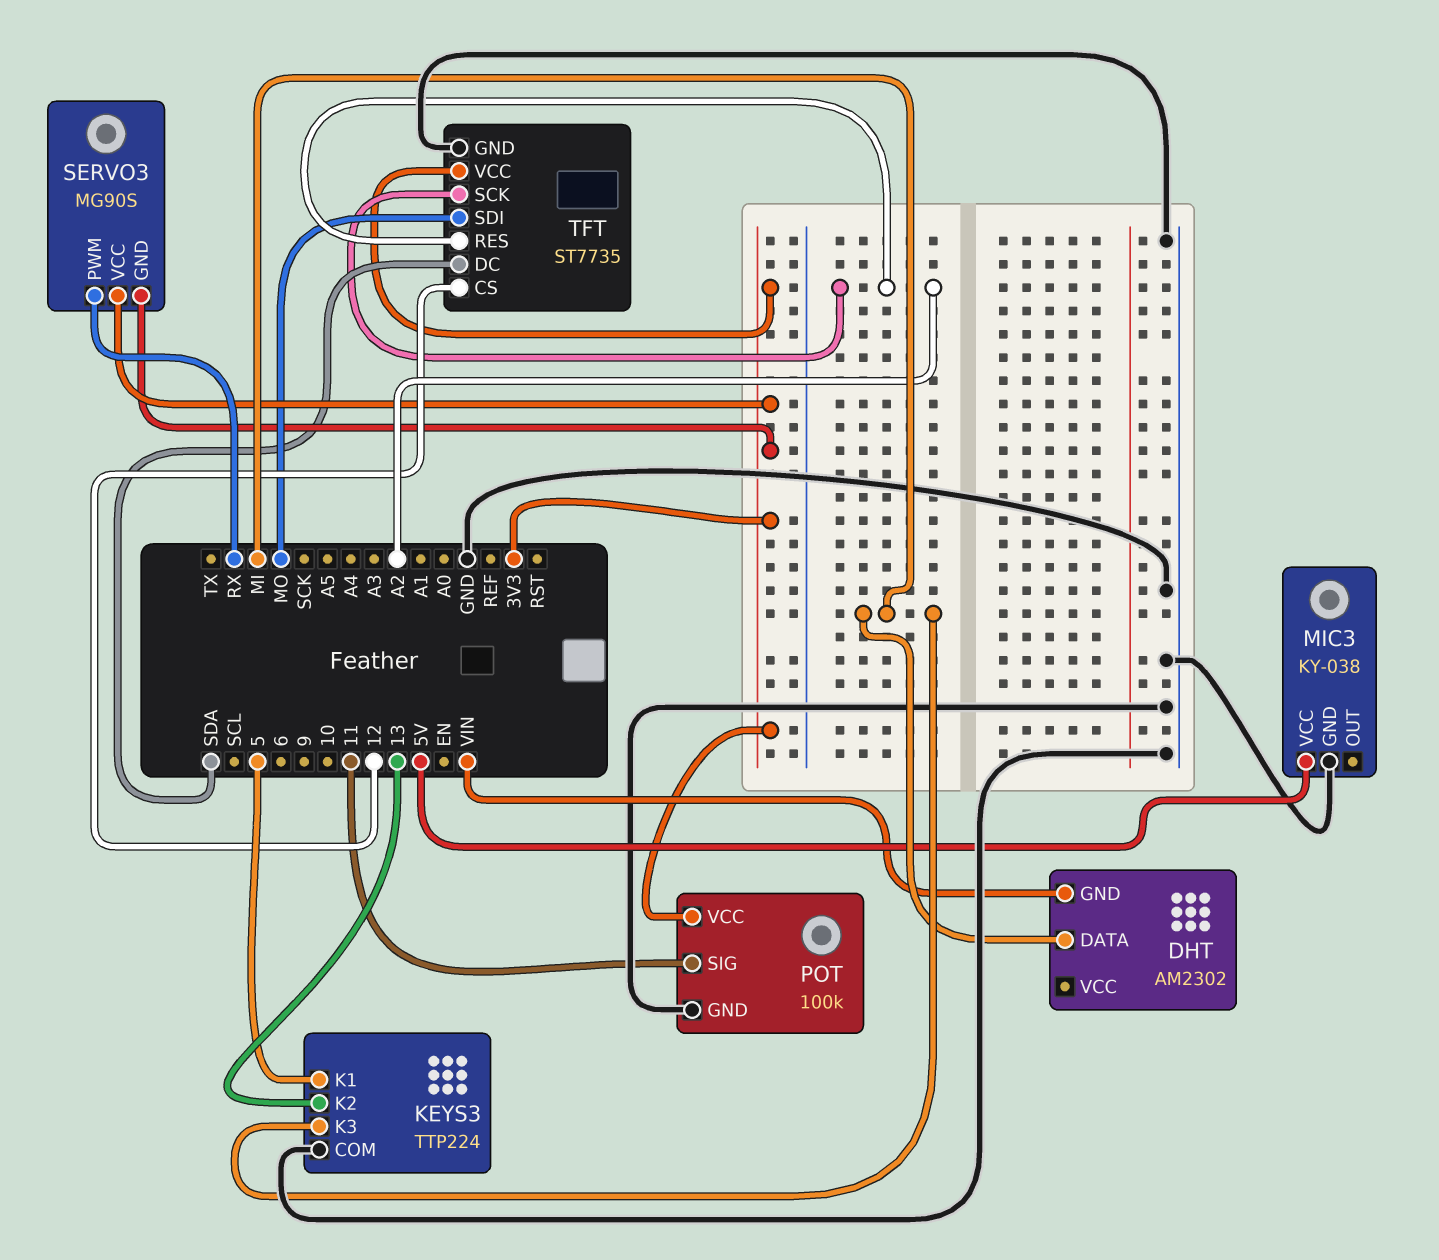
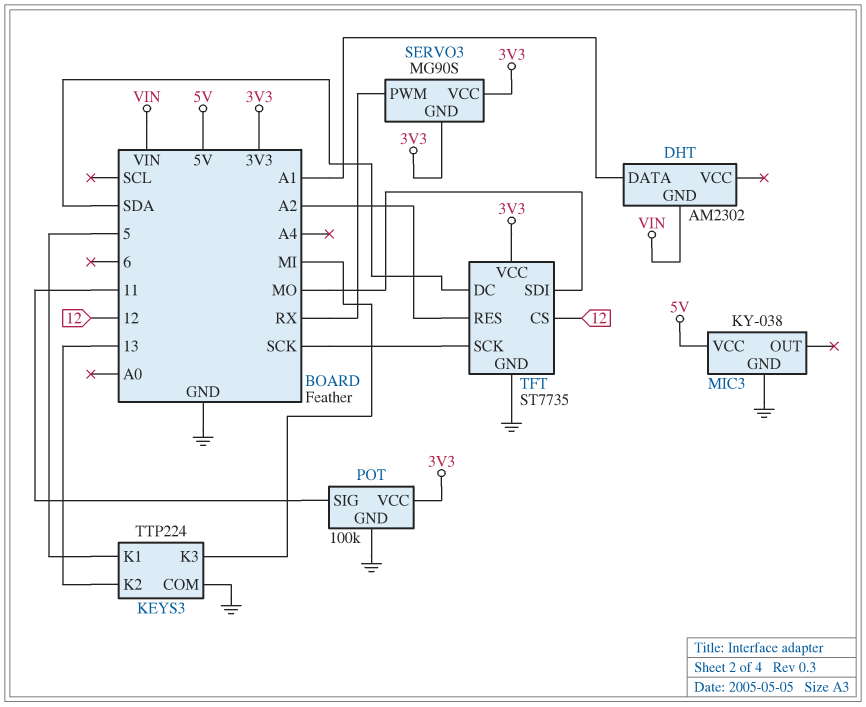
DHT pin DATA: MI -> A1
TFT pin SCK: A2 -> SCK

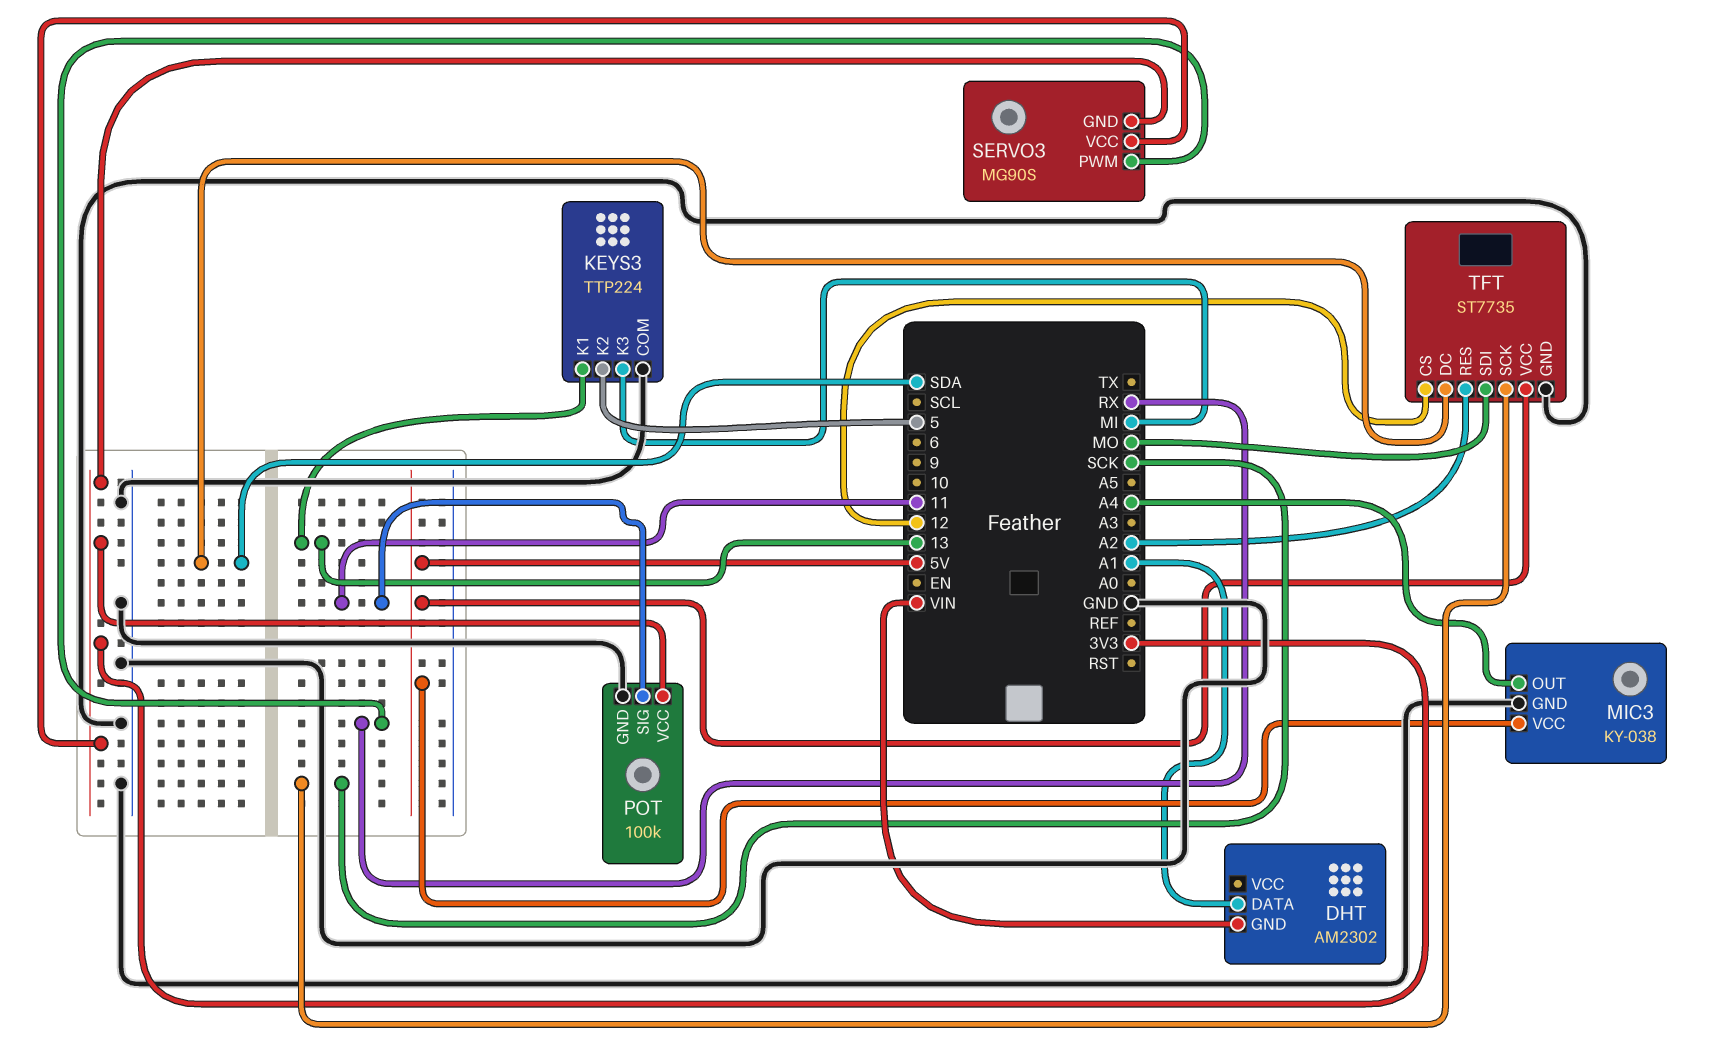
KEYS3 pin K1: 5 -> 13
KEYS3 pin K2: 13 -> 5
MIC3 pin OUT: none -> A4
TFT pin VCC: 3V3 -> 5V

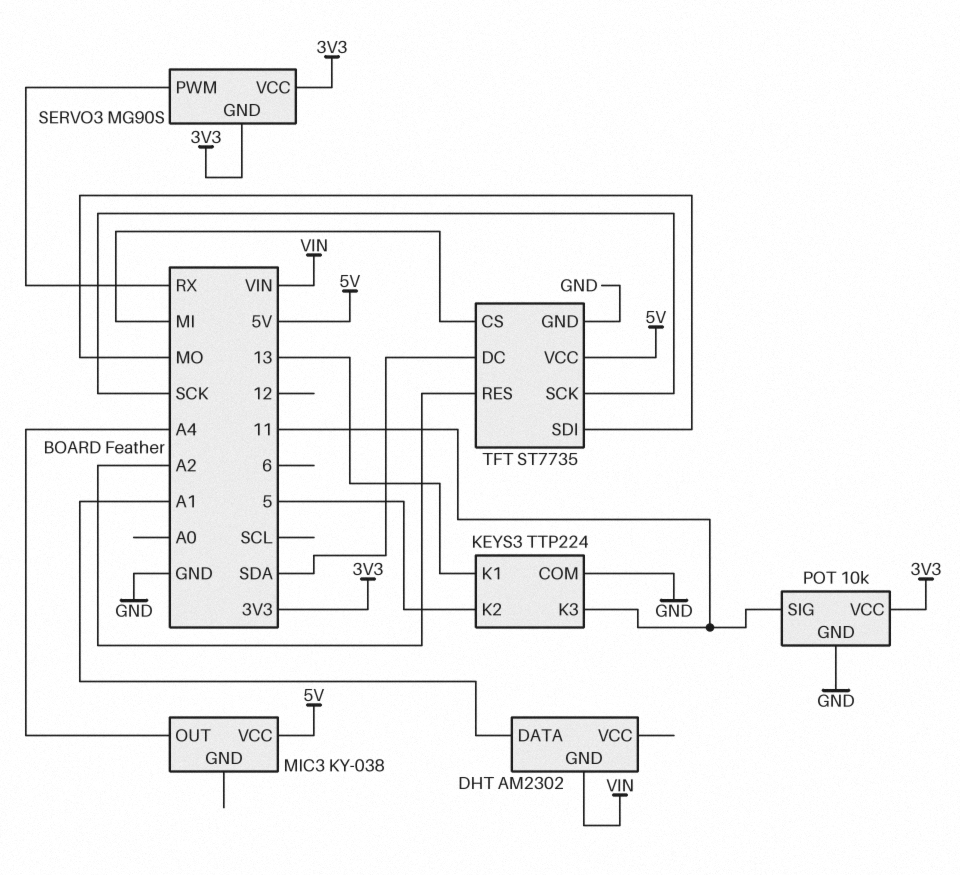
KEYS3 pin K3: MI -> 11
MIC3 pin GND: GND -> none
POT: 100k -> 10k
TFT pin CS: 12 -> MI

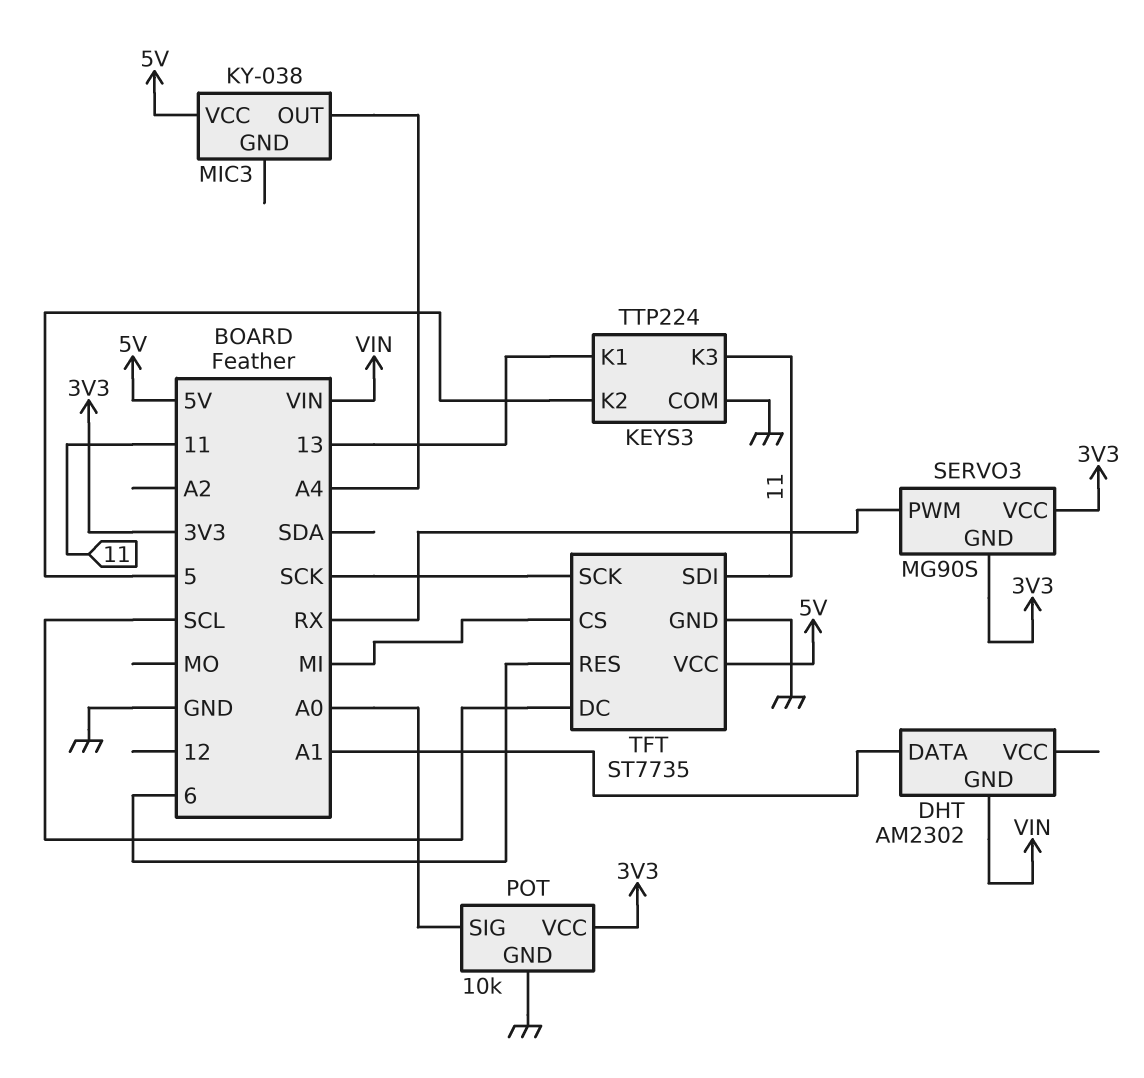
POT pin SIG: 11 -> A0
TFT pin DC: SDA -> SCL
TFT pin RES: A2 -> 6
TFT pin SDI: MO -> 11

